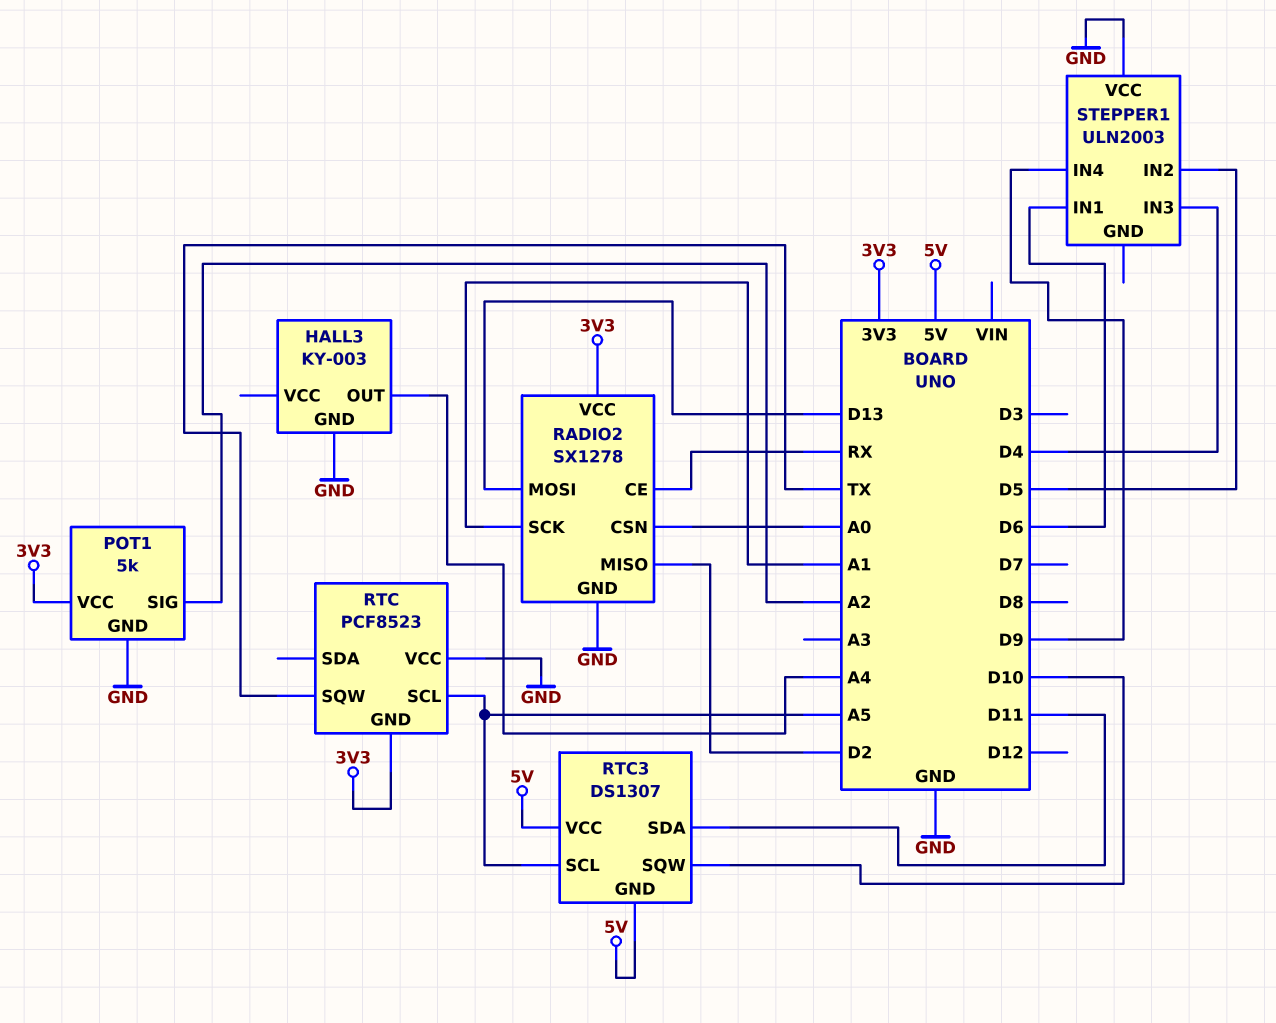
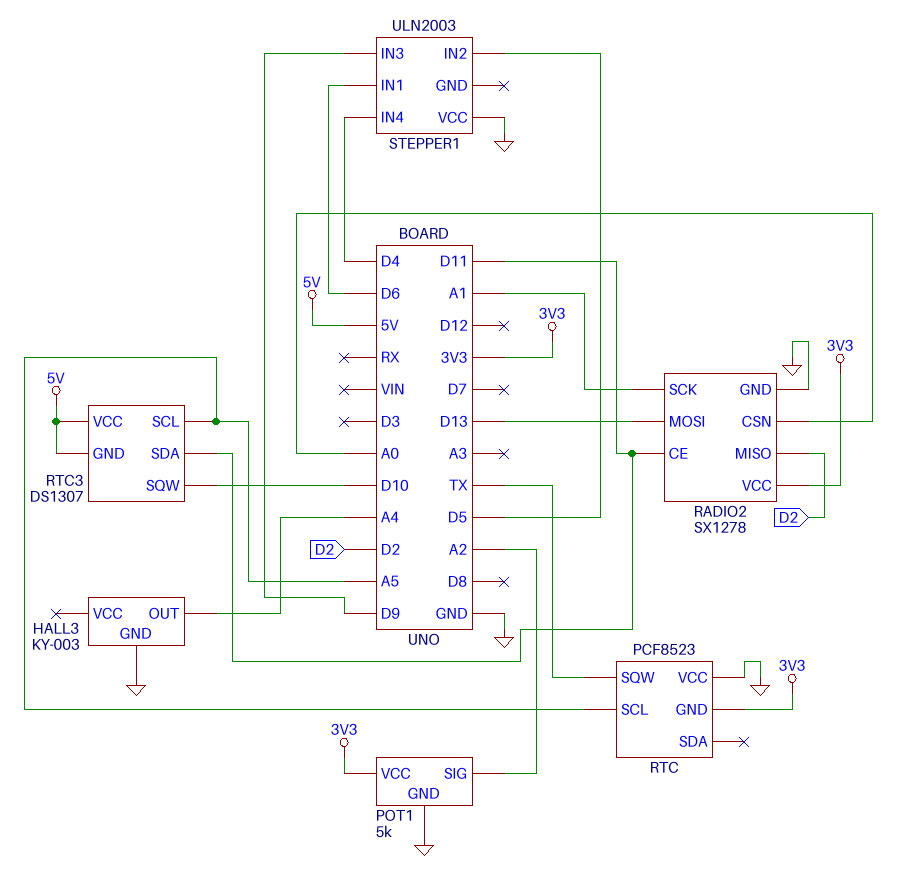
RADIO2 pin CE: RX -> D11
STEPPER1 pin IN3: D4 -> D9
STEPPER1 pin IN4: D9 -> D4

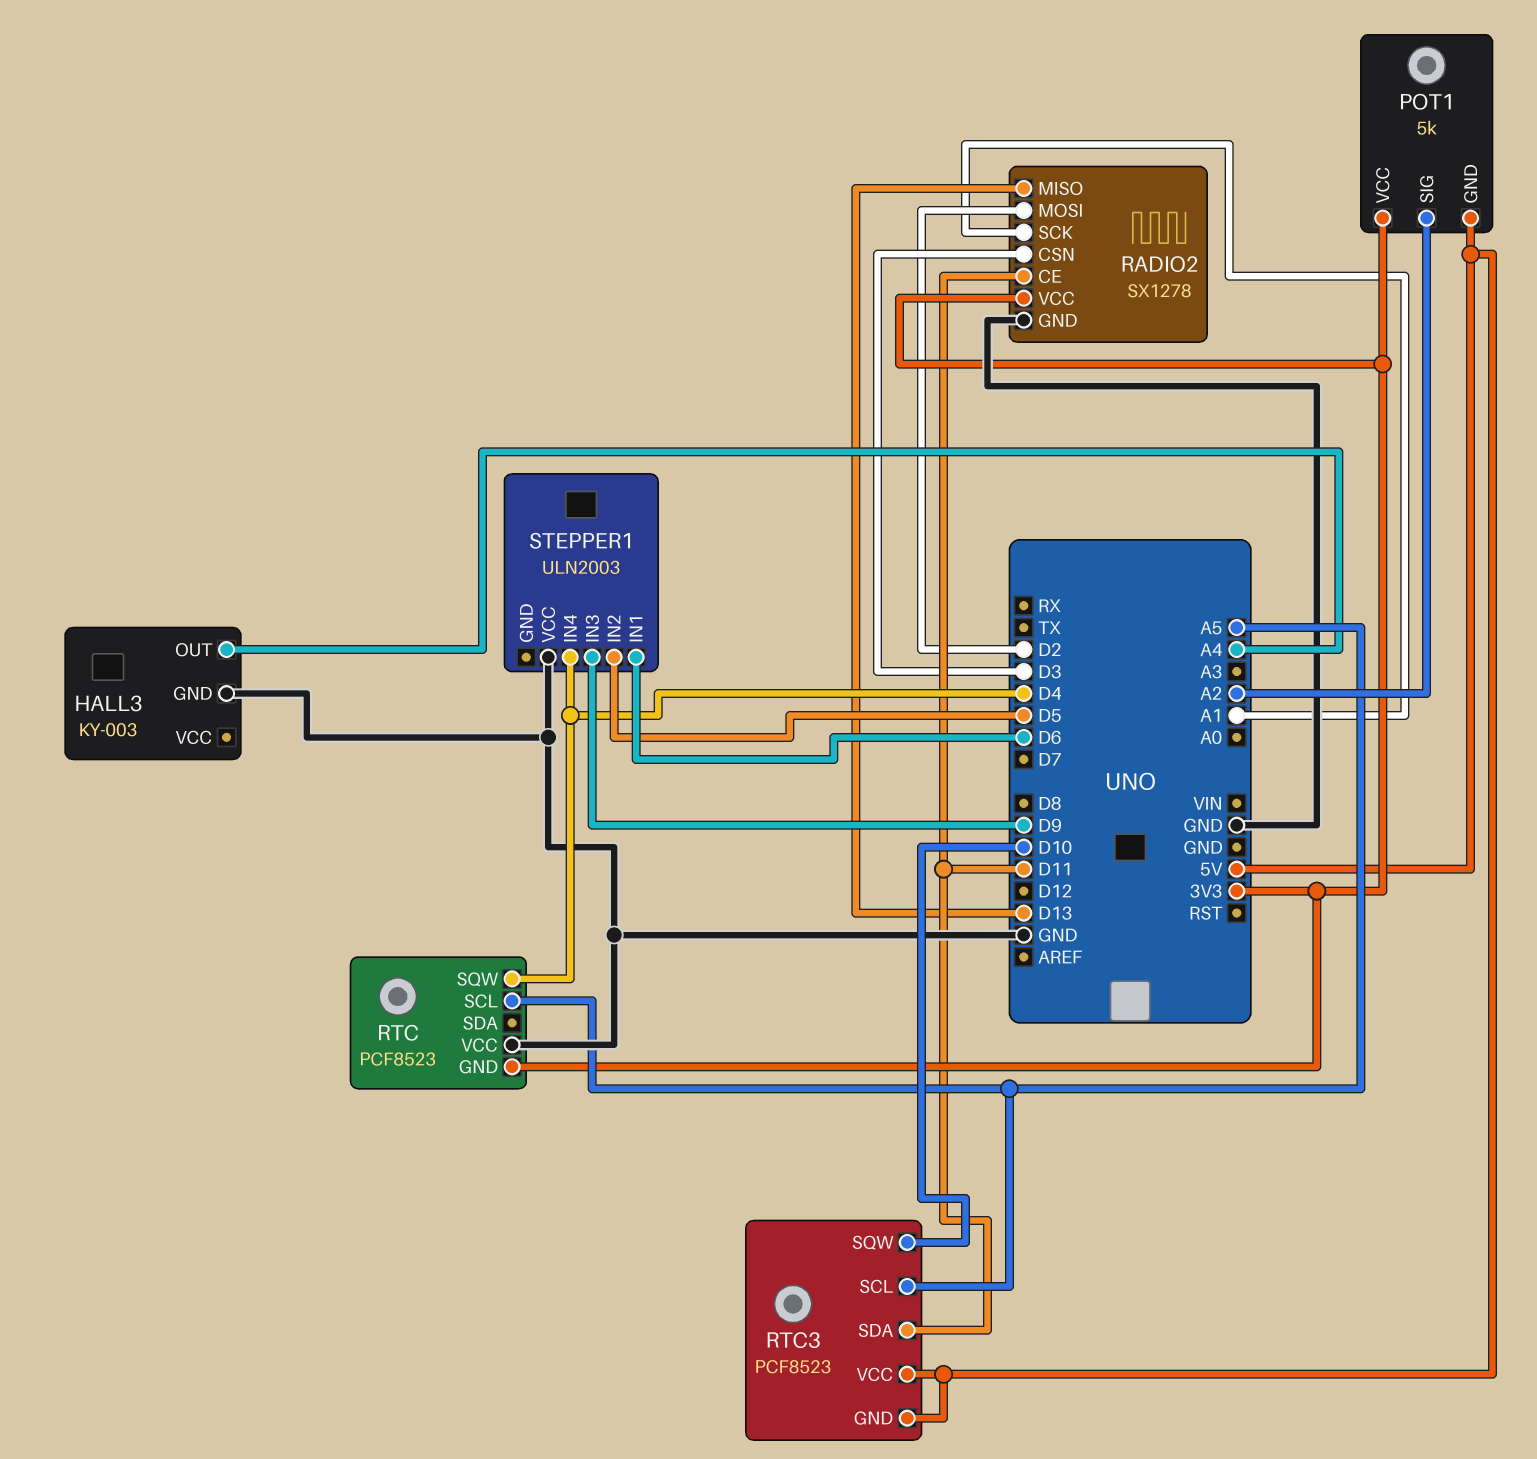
POT1 pin GND: GND -> 5V
RADIO2 pin CSN: A0 -> D3
RADIO2 pin MISO: D2 -> D13
RADIO2 pin MOSI: D13 -> D2
RTC pin SQW: TX -> D4
RTC3: DS1307 -> PCF8523

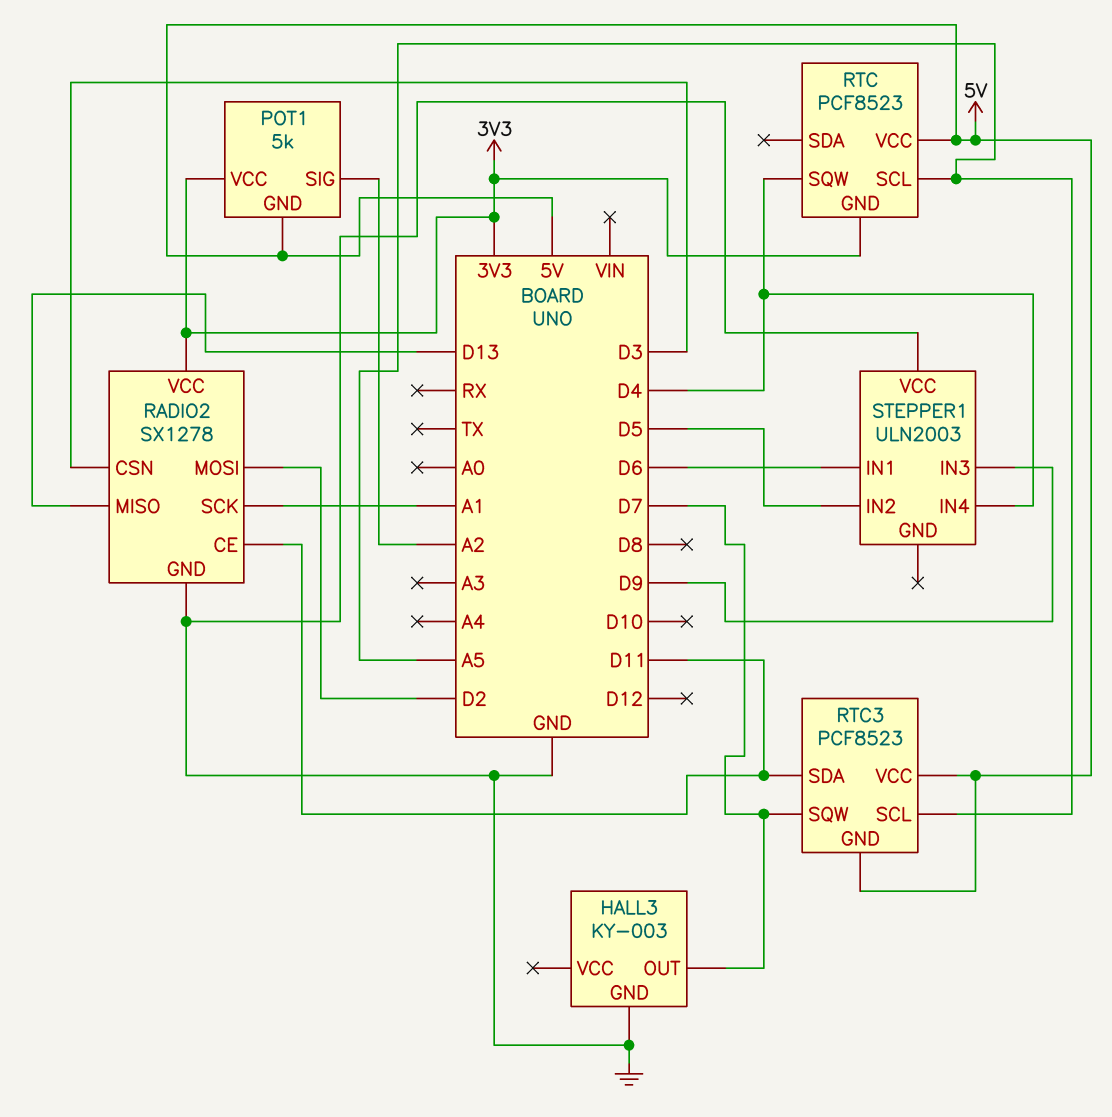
HALL3 pin OUT: A4 -> D7
RTC pin VCC: GND -> 5V
RTC3 pin SQW: D10 -> D7

